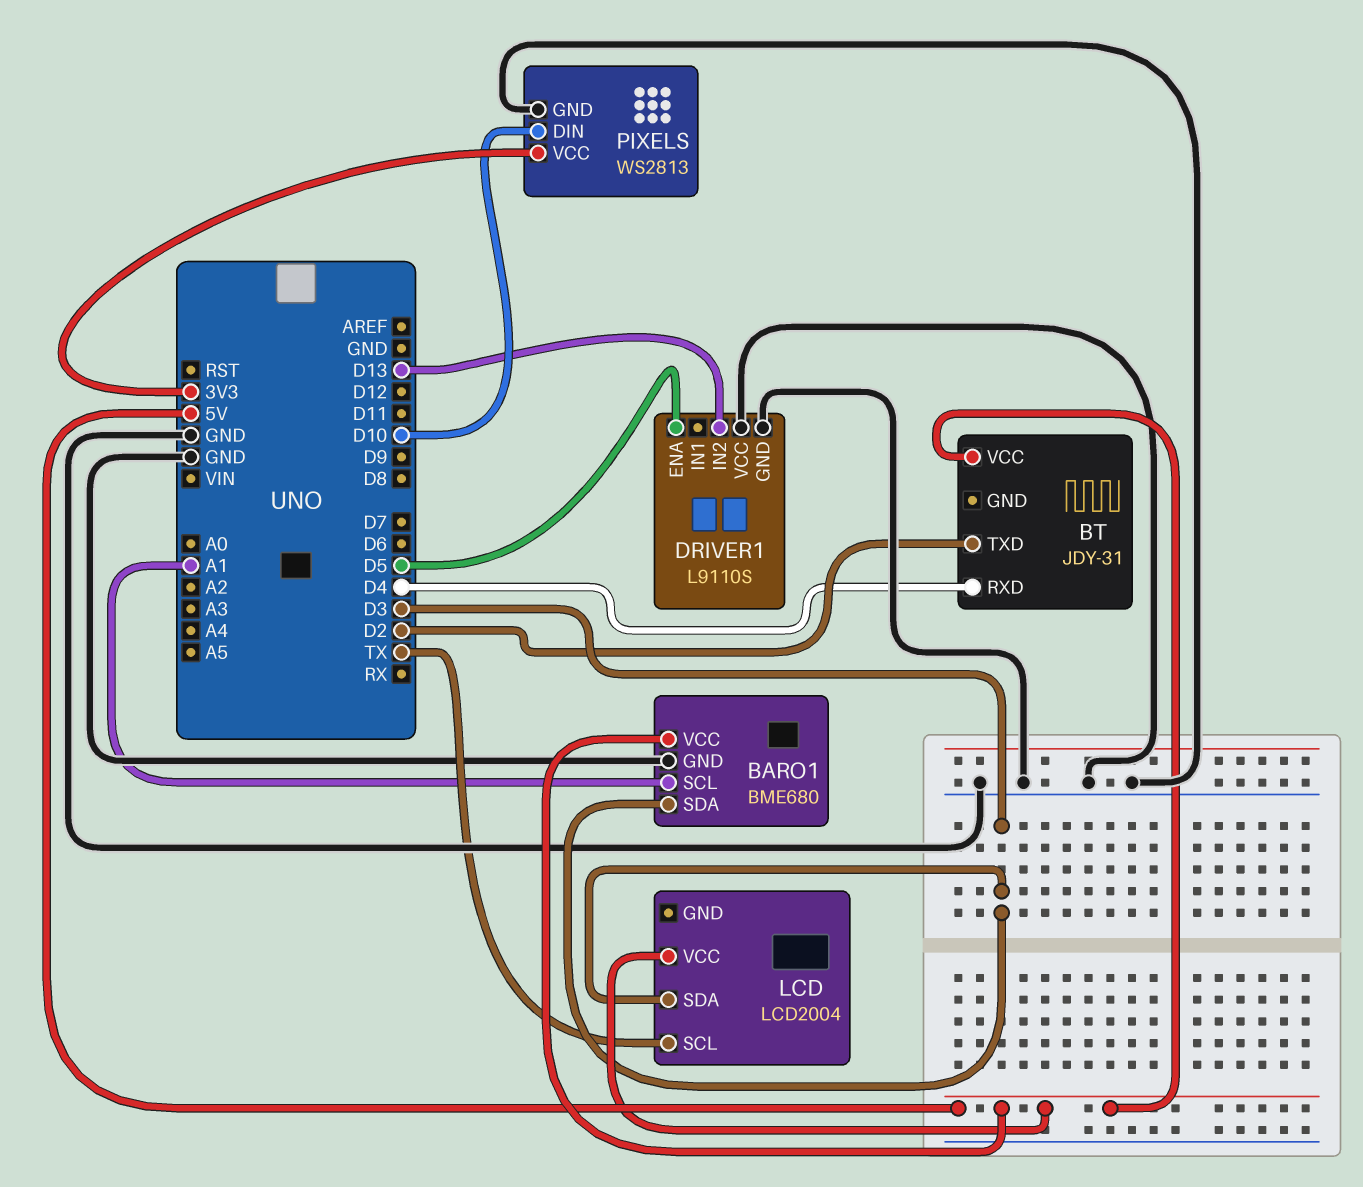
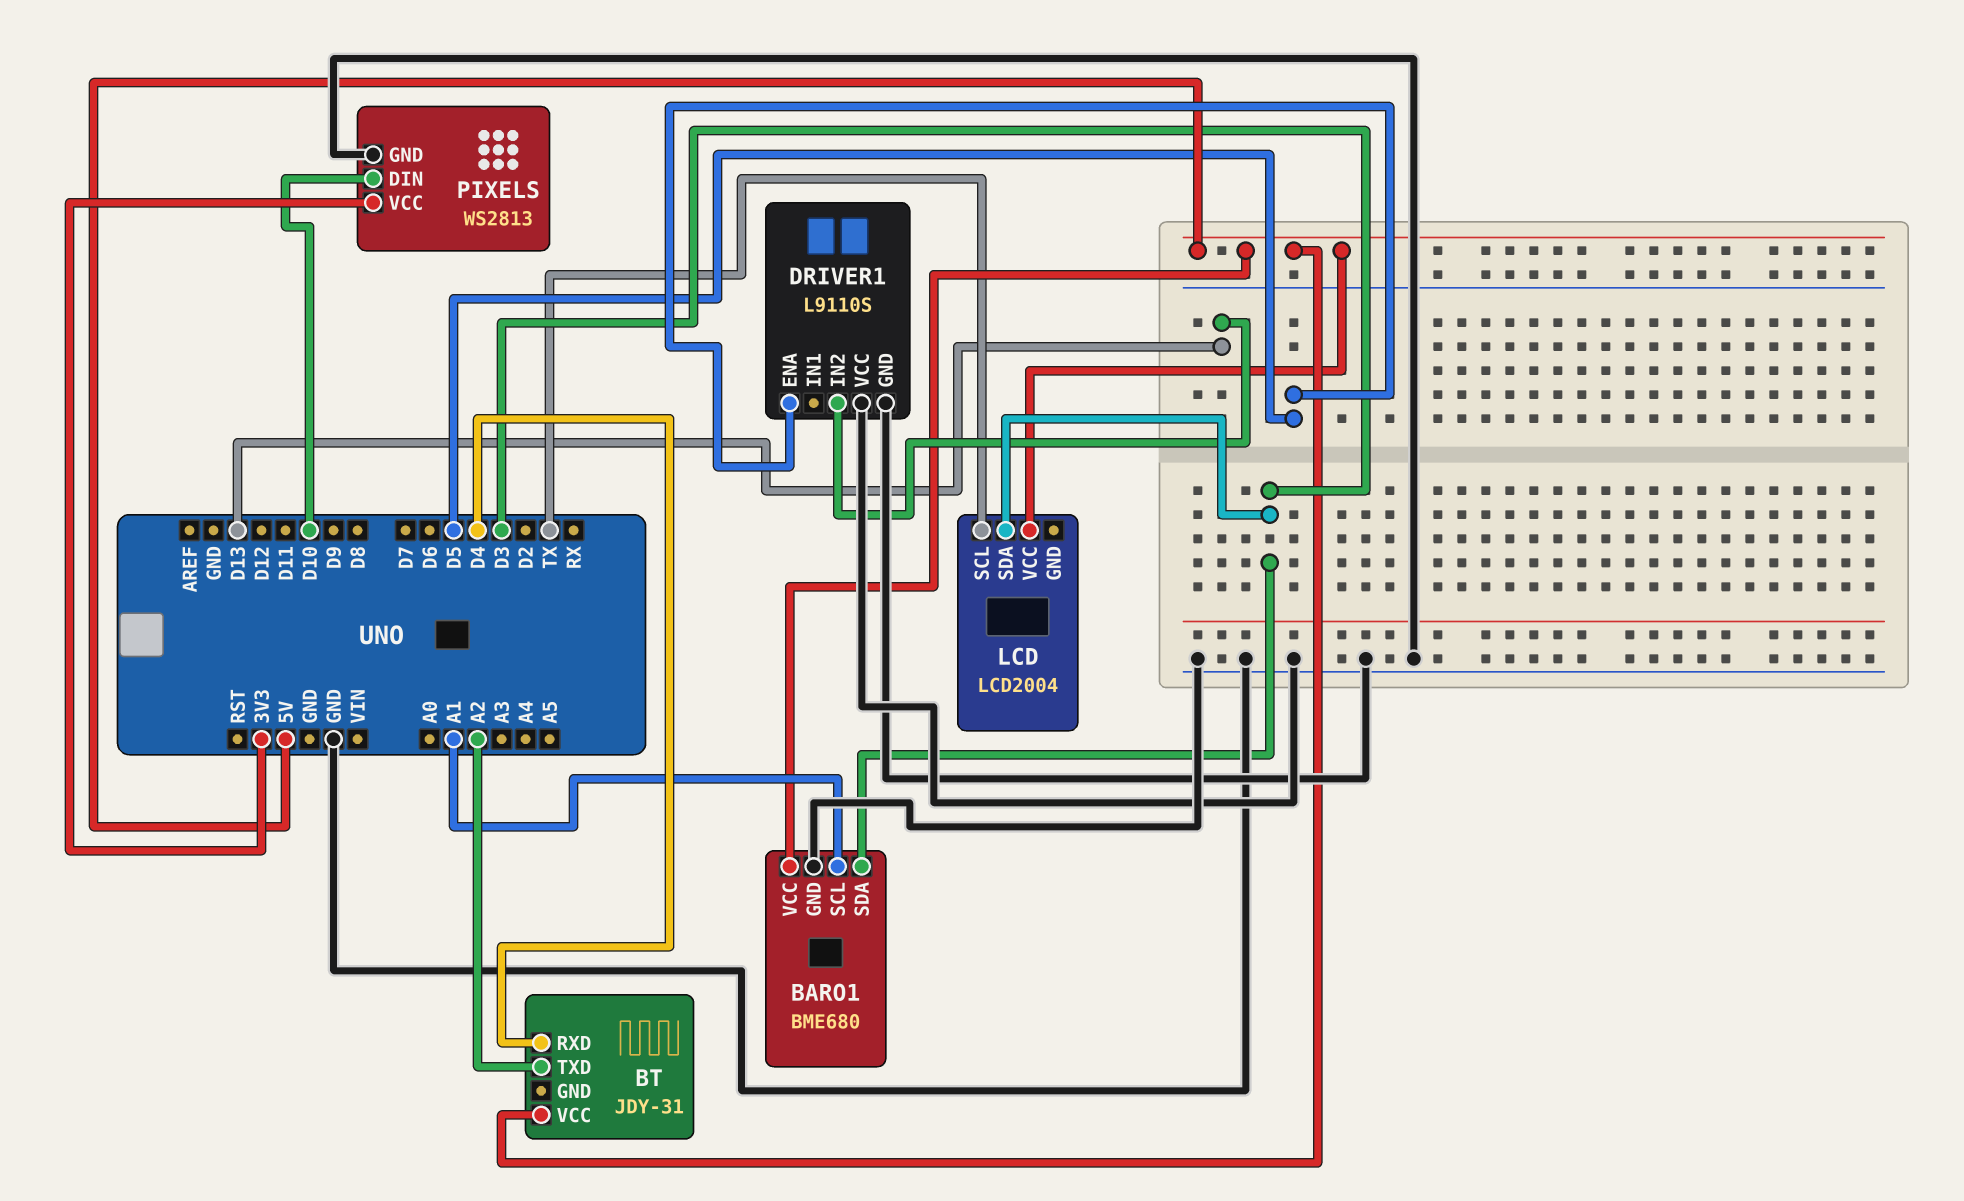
BT pin TXD: D2 -> A2

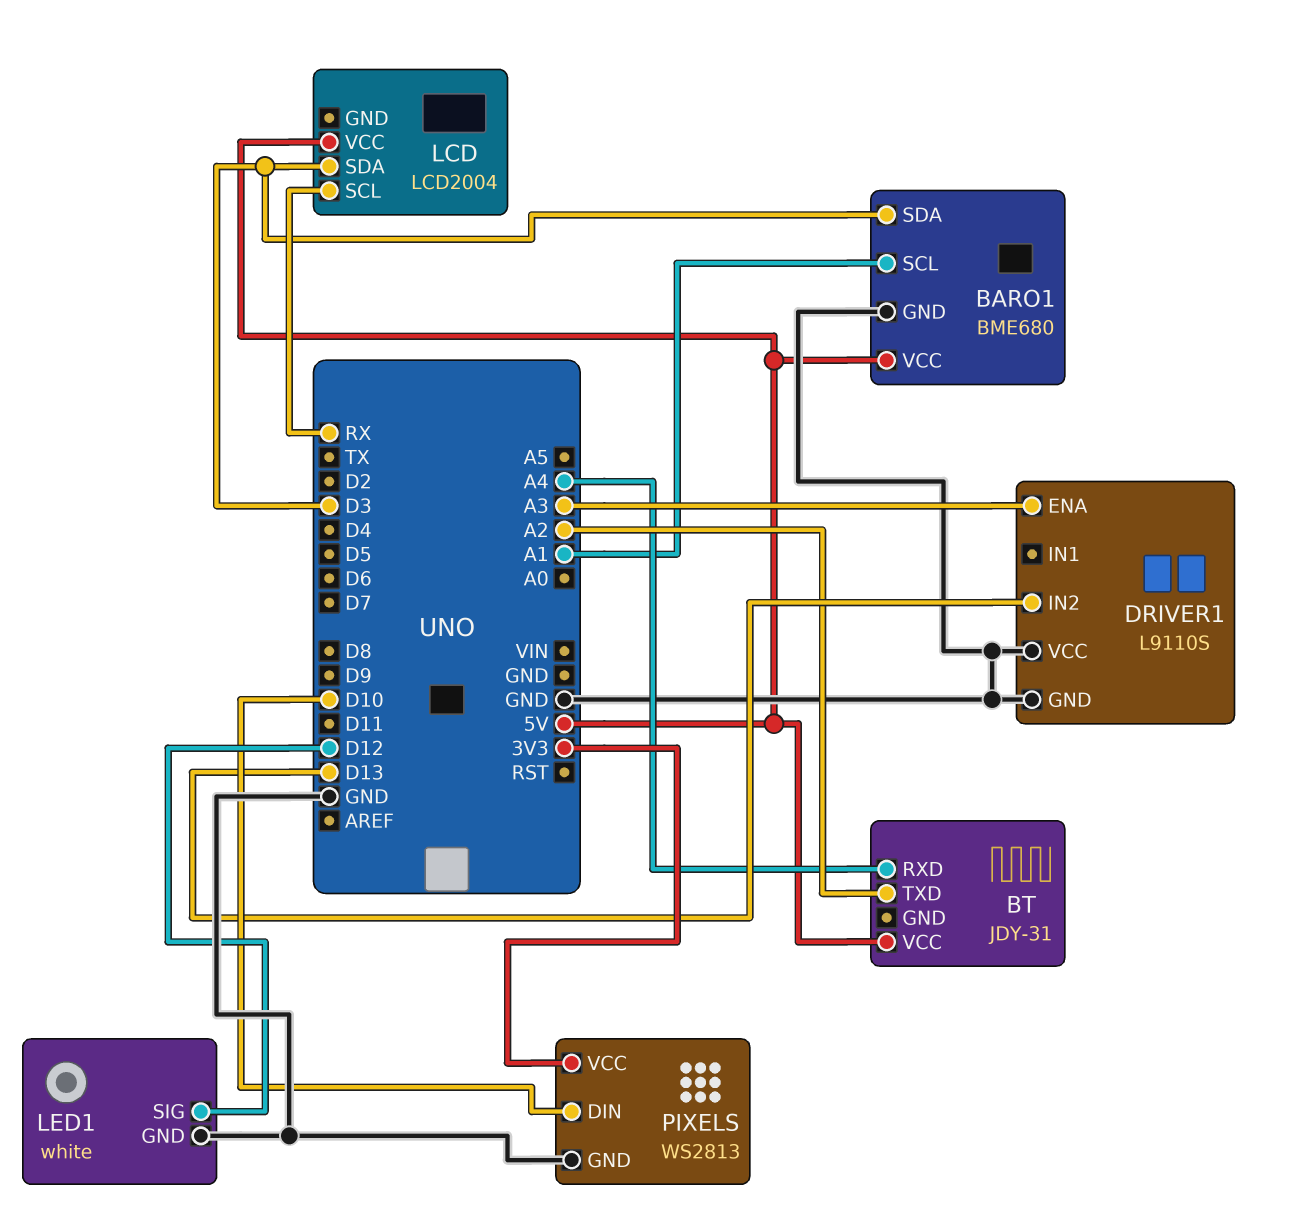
BT pin RXD: D4 -> A4
DRIVER1 pin ENA: D5 -> A3
LCD pin SCL: TX -> RX
LED1: none -> white
LED1 pin GND: none -> GND
LED1 pin SIG: none -> D12

